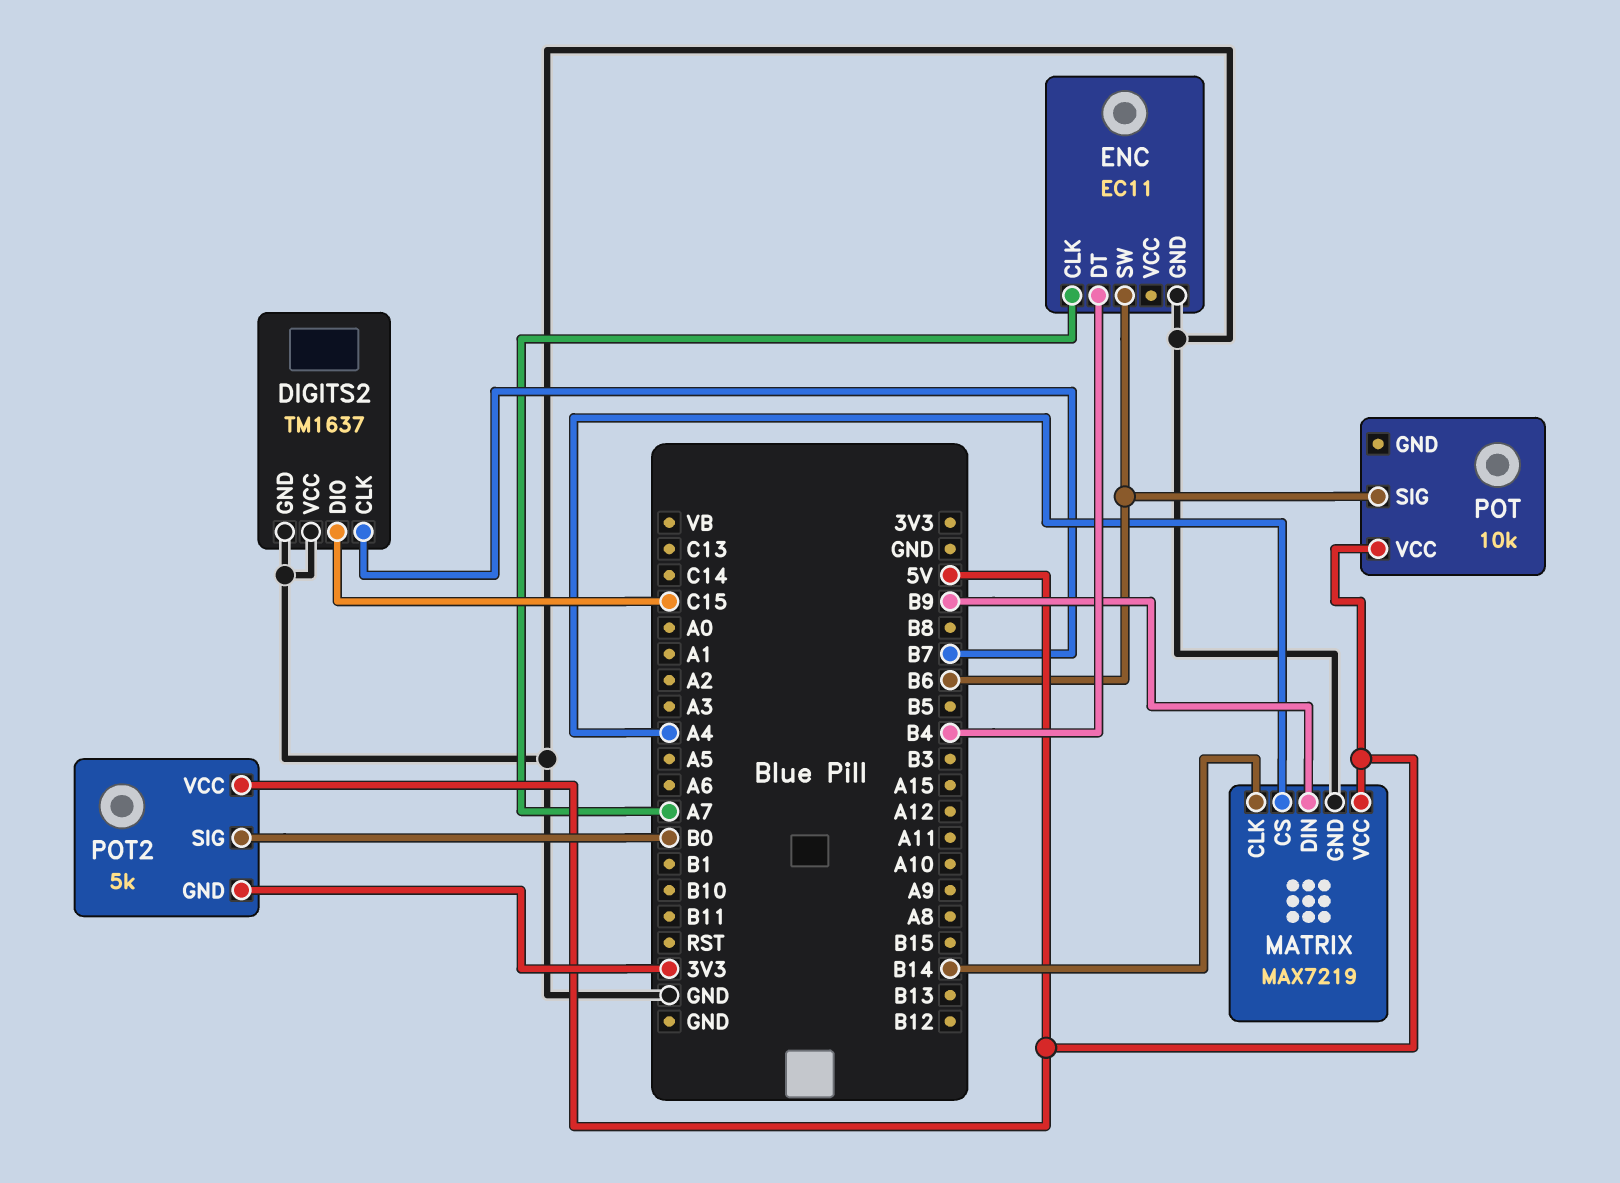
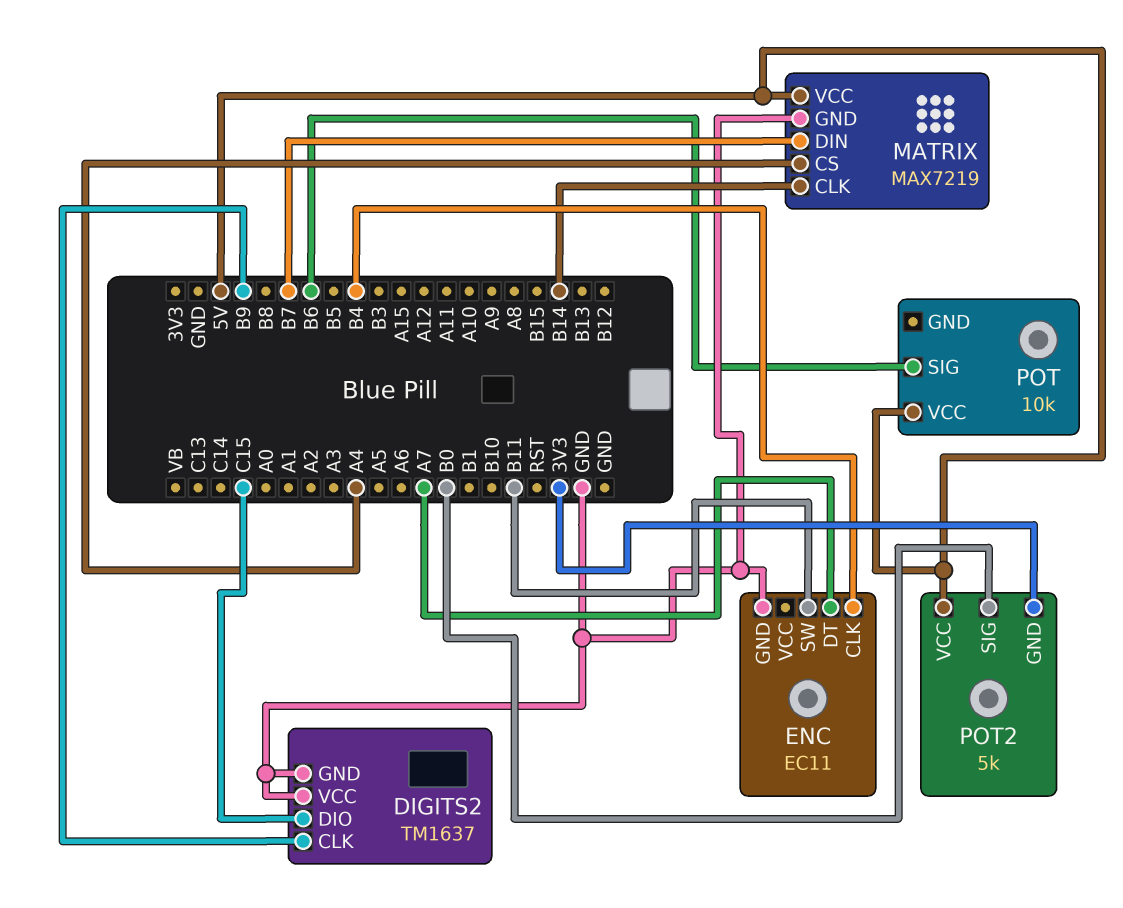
DIGITS2 pin CLK: B7 -> B9
ENC pin CLK: A7 -> B4
ENC pin DT: B4 -> A7
ENC pin SW: B6 -> B11
MATRIX pin DIN: B9 -> B7

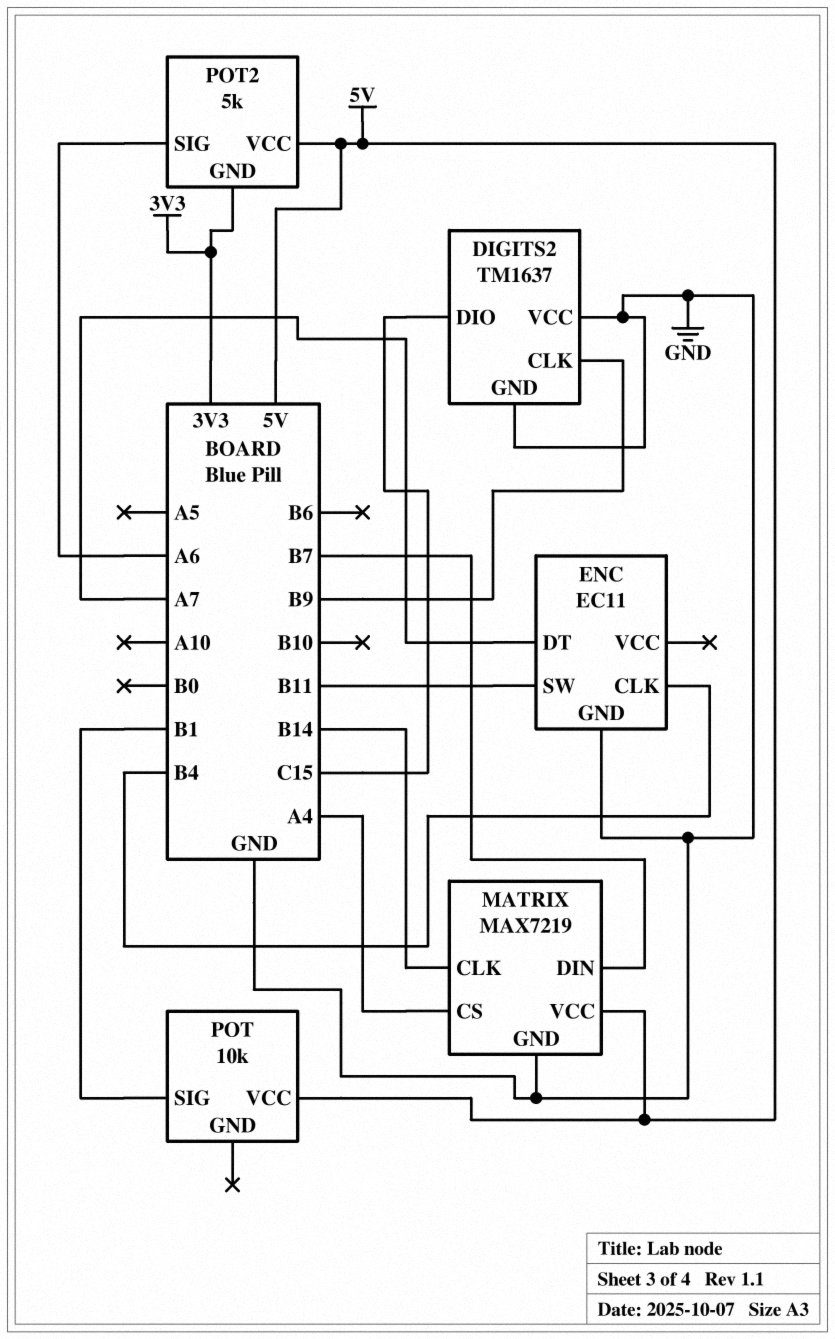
POT pin SIG: B6 -> B1
POT2 pin SIG: B0 -> A6

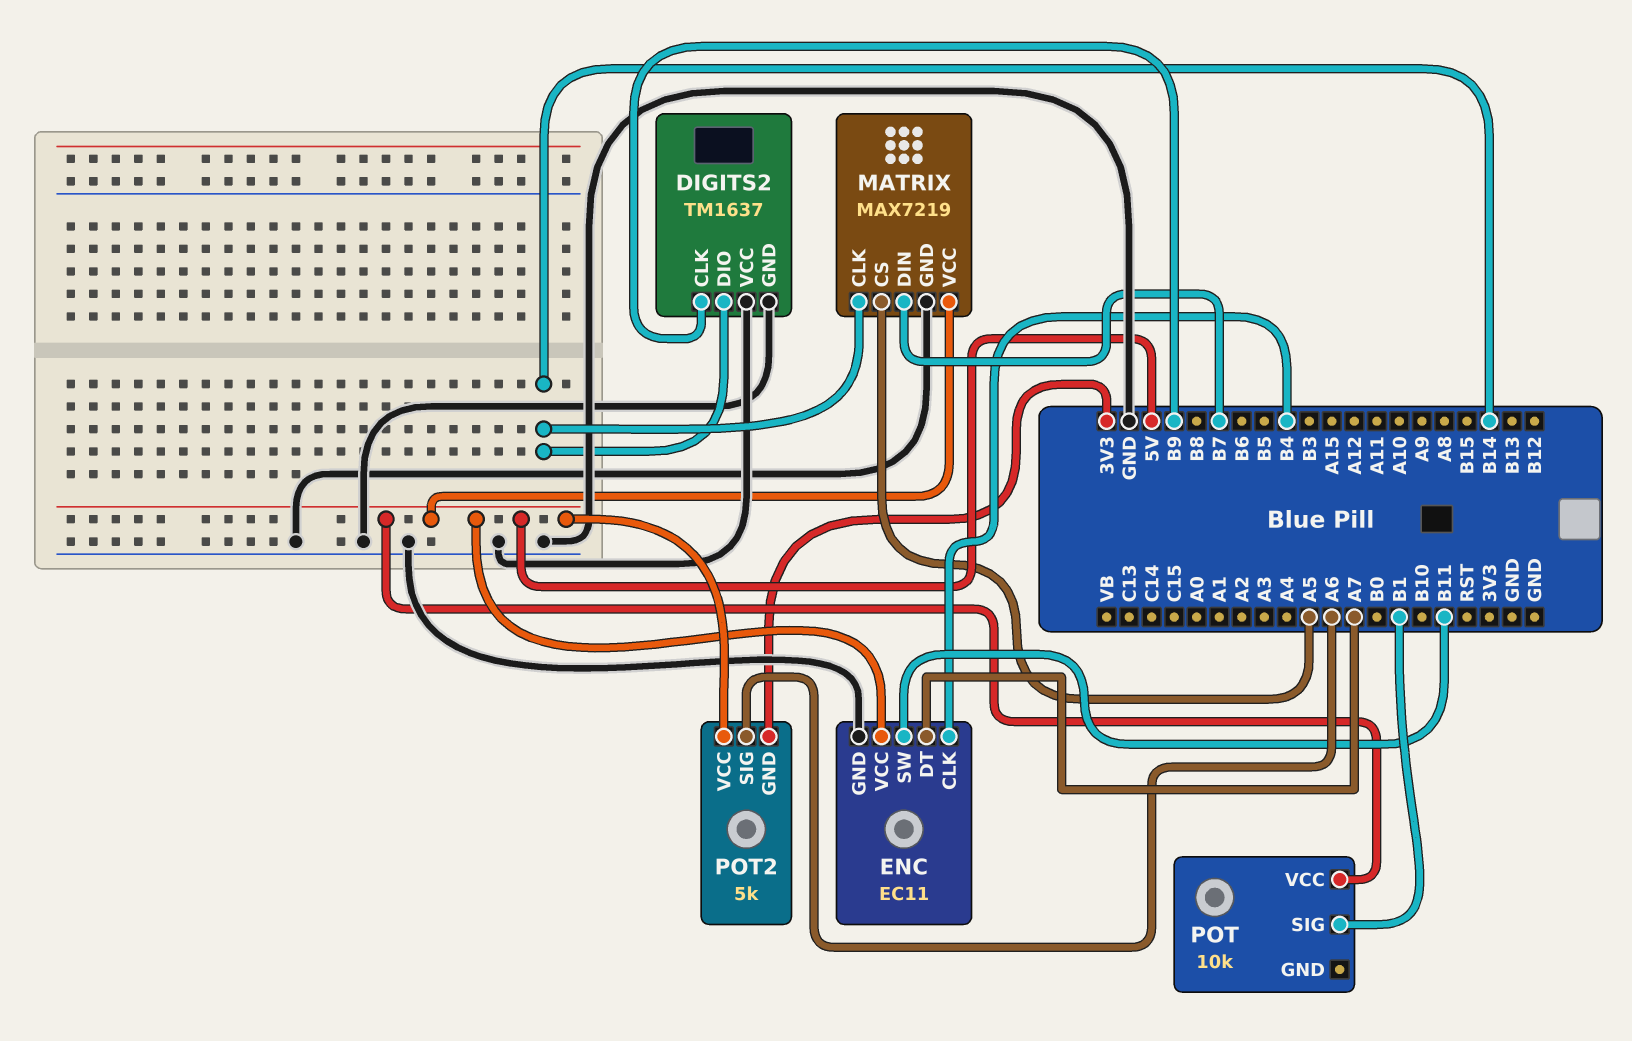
DIGITS2 pin DIO: C15 -> B14
ENC pin VCC: none -> 5V
MATRIX pin CS: A4 -> A5

